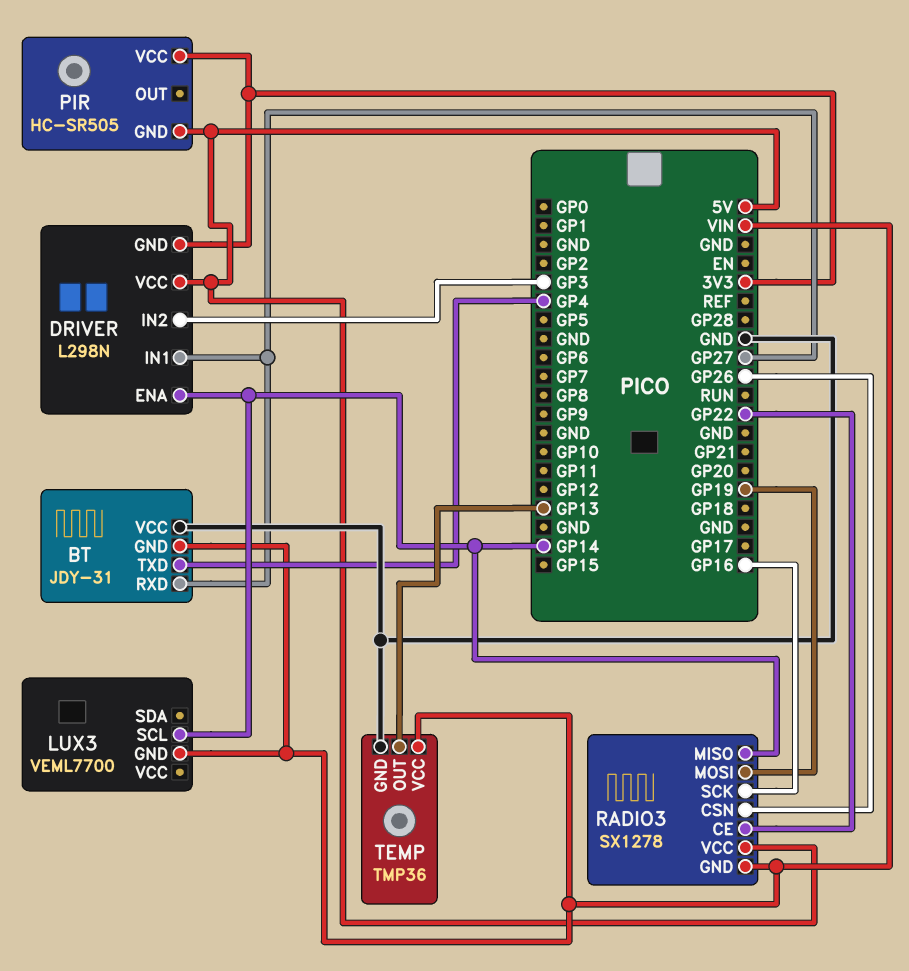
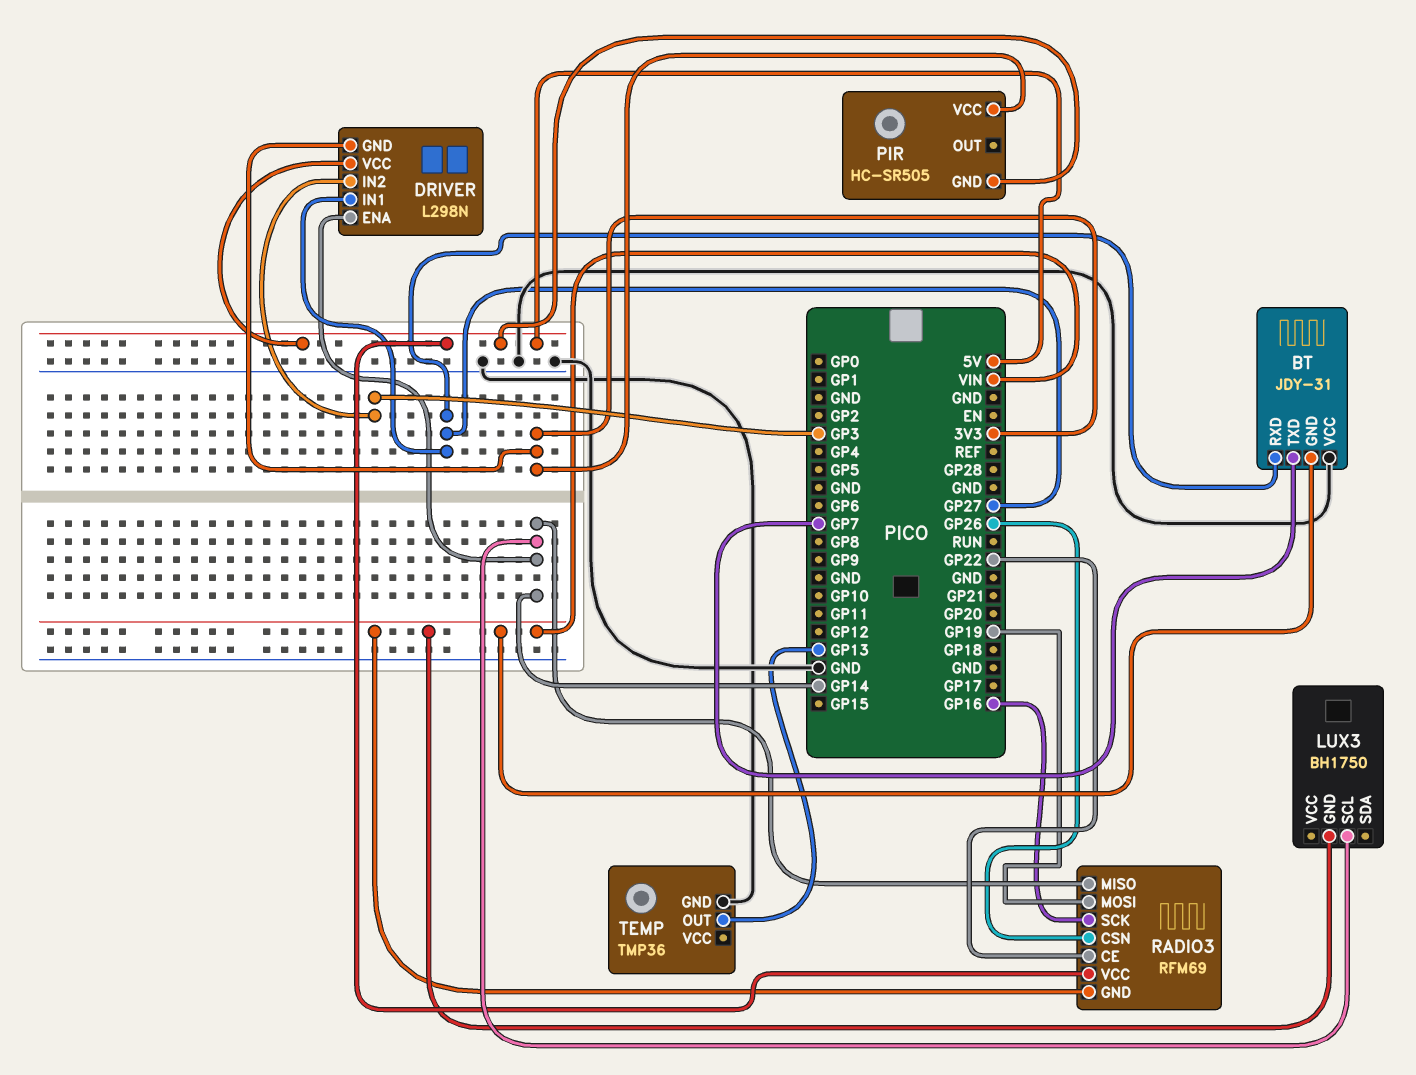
BT pin TXD: GP4 -> GP7
LUX3: VEML7700 -> BH1750
RADIO3: SX1278 -> RFM69
TEMP pin VCC: VIN -> none

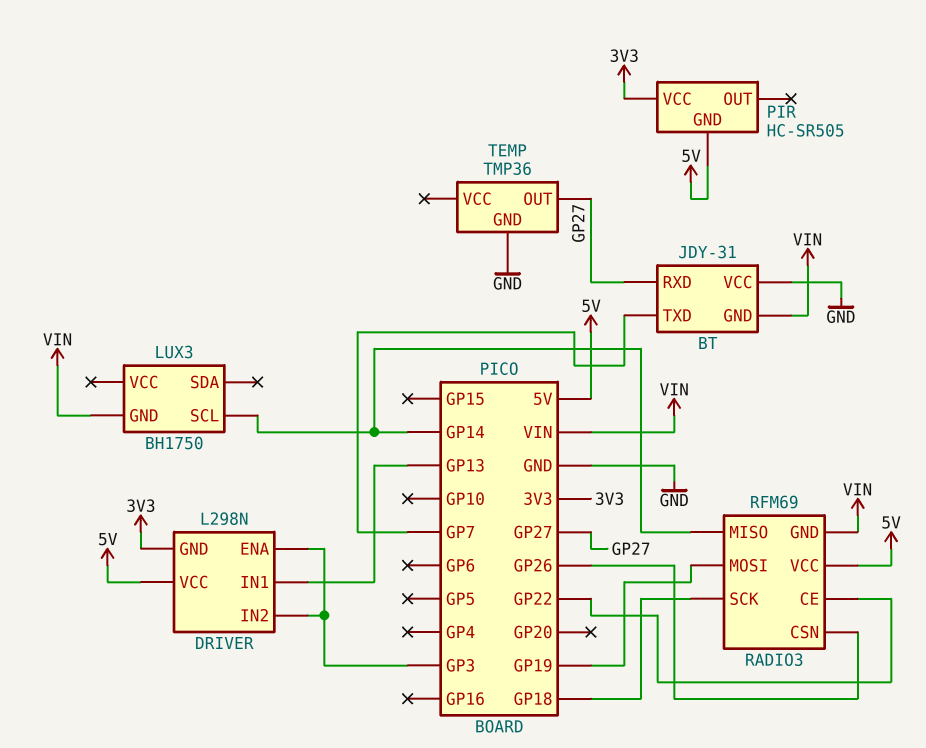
DRIVER pin ENA: GP14 -> GP3
DRIVER pin IN1: GP27 -> GP13
RADIO3 pin SCK: GP16 -> GP18
TEMP pin OUT: GP13 -> GP27

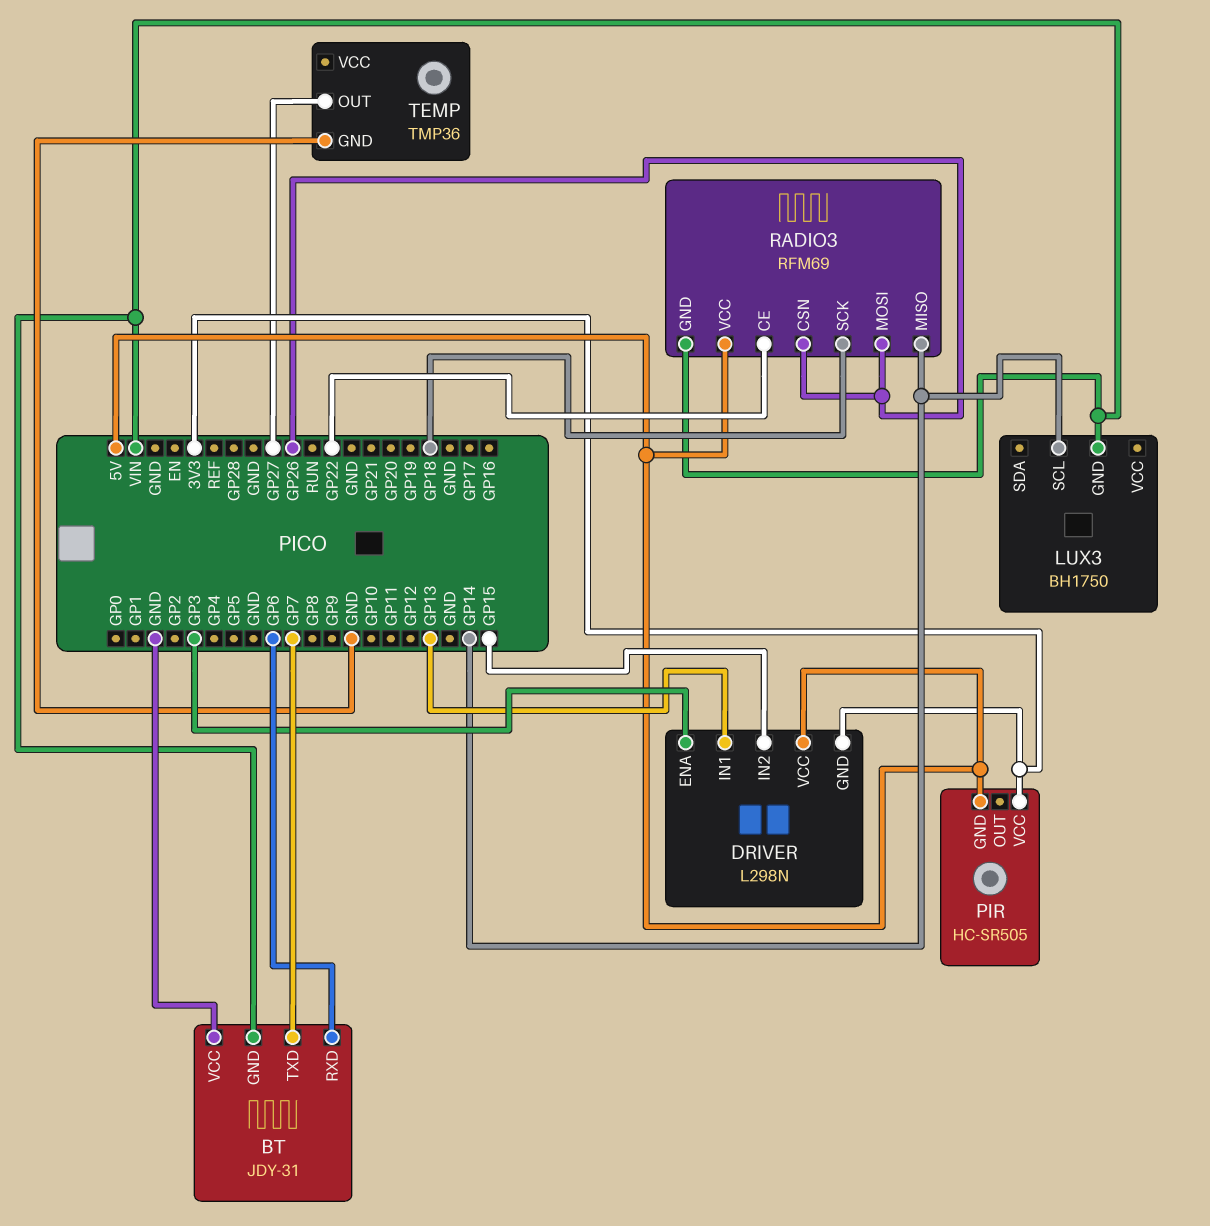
BT pin RXD: GP27 -> GP6
DRIVER pin IN2: GP3 -> GP15
RADIO3 pin MOSI: GP19 -> GP26

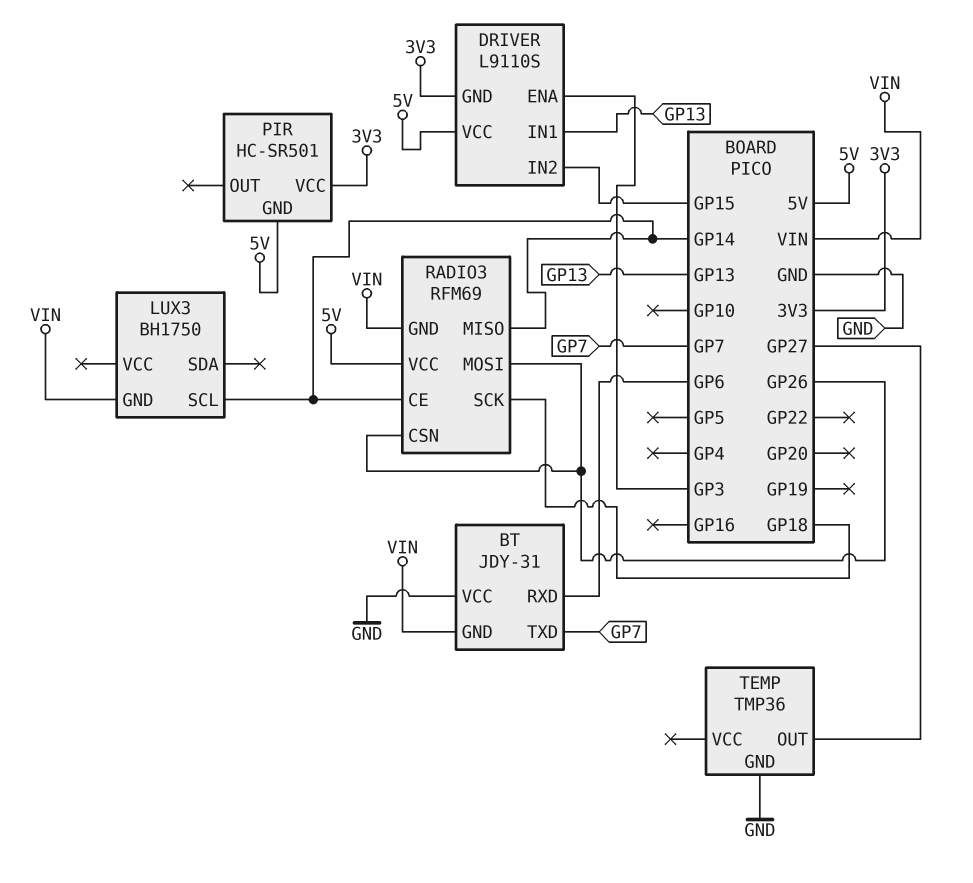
DRIVER: L298N -> L9110S
PIR: HC-SR505 -> HC-SR501
RADIO3 pin CE: GP22 -> GP14

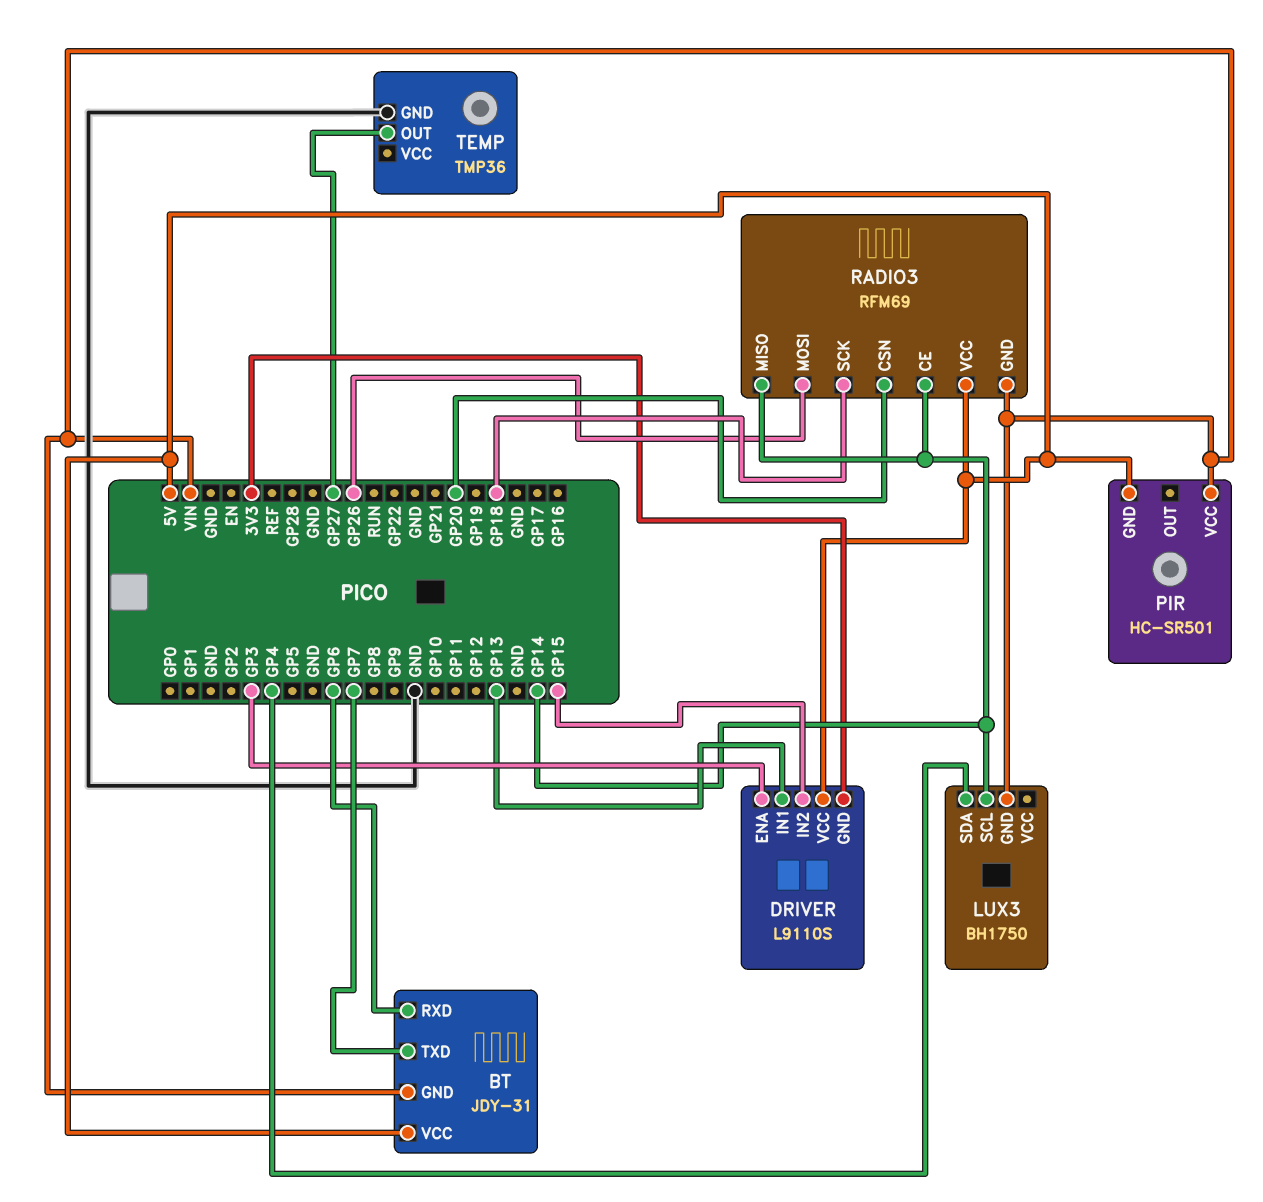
BT pin VCC: GND -> 5V
LUX3 pin SDA: none -> GP4
PIR pin VCC: 3V3 -> VIN
RADIO3 pin CSN: GP26 -> GP20

